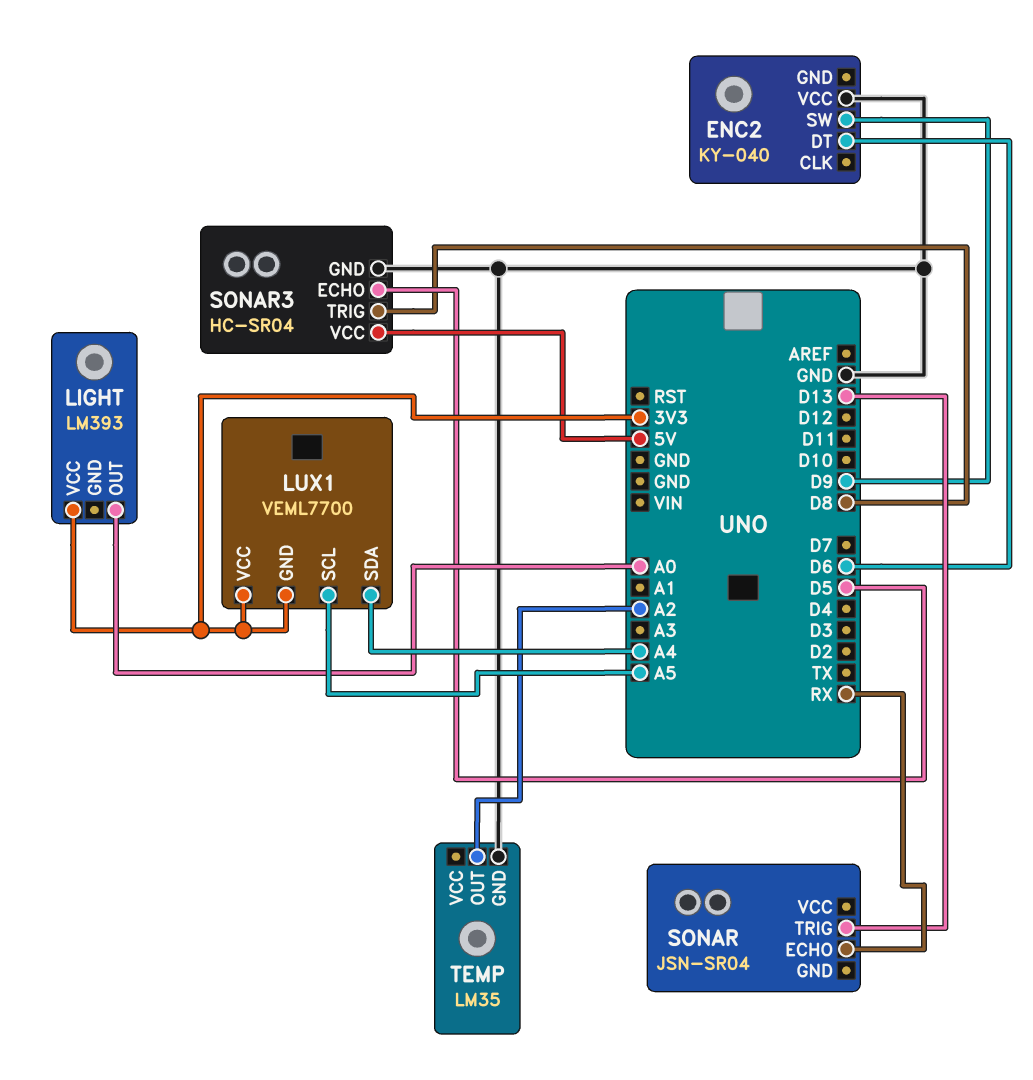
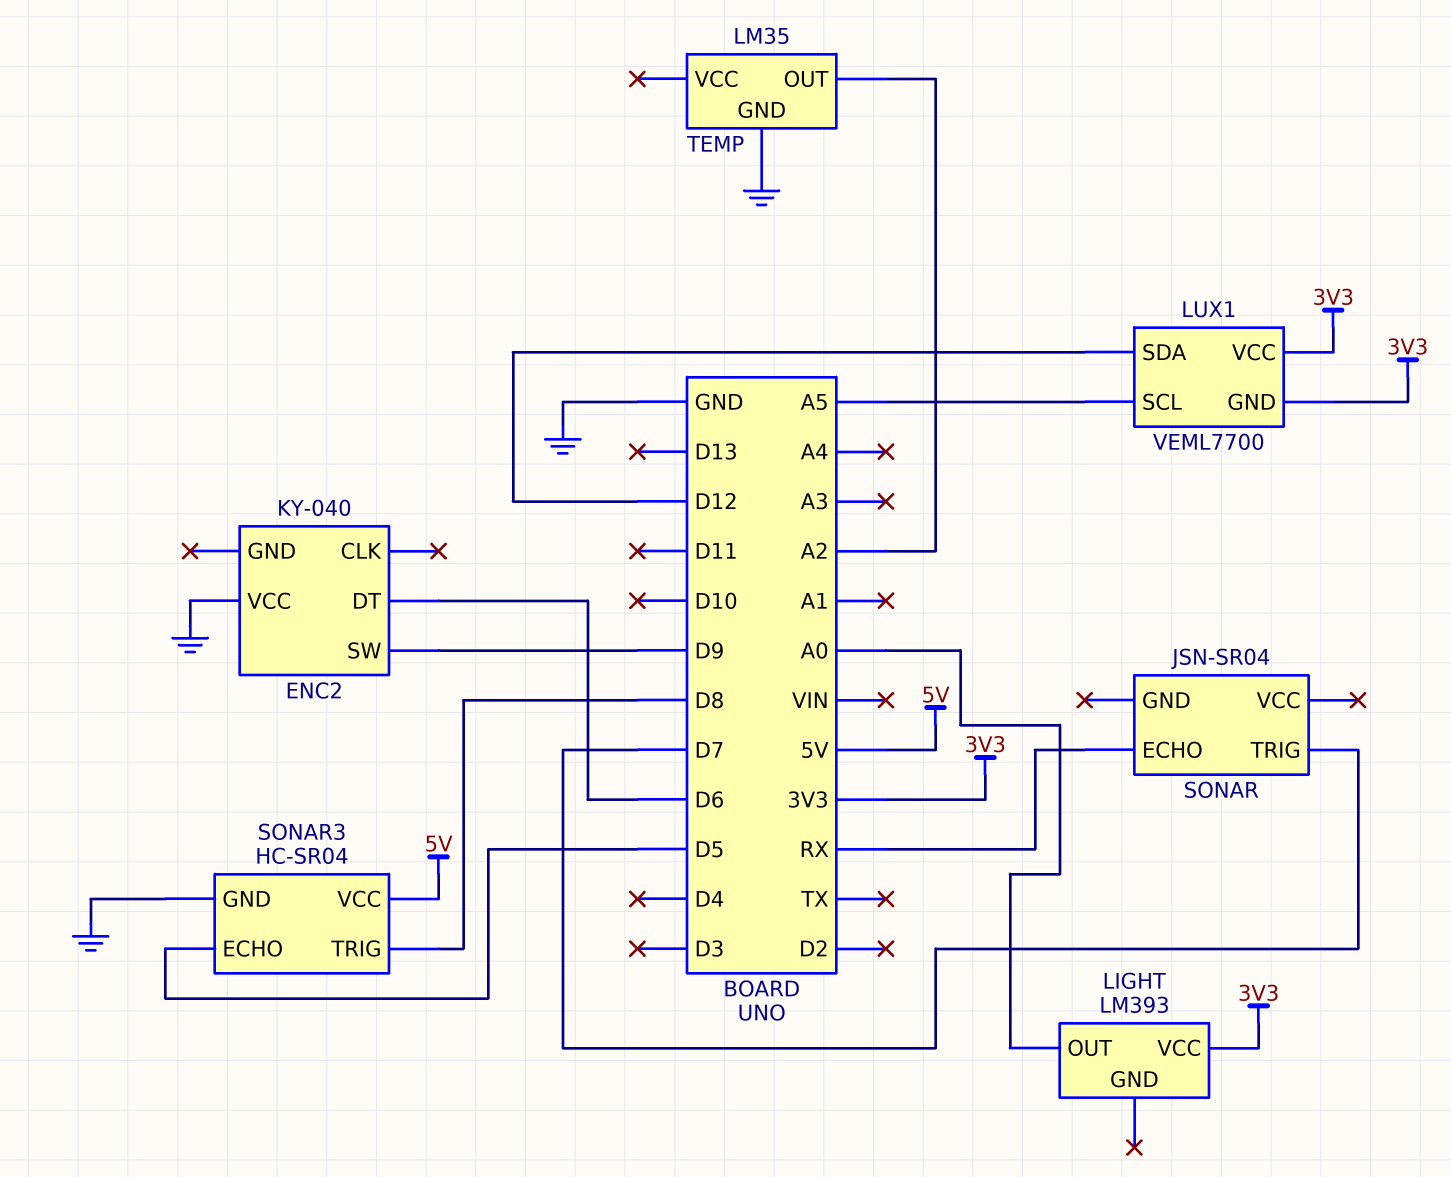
LUX1 pin SDA: A4 -> D12
SONAR pin TRIG: D13 -> D7

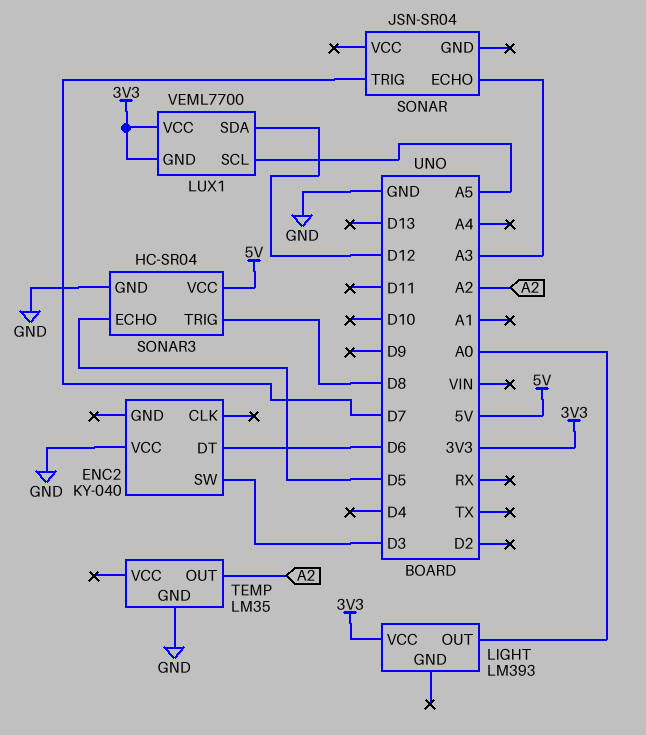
ENC2 pin SW: D9 -> D3
SONAR pin ECHO: RX -> A3

